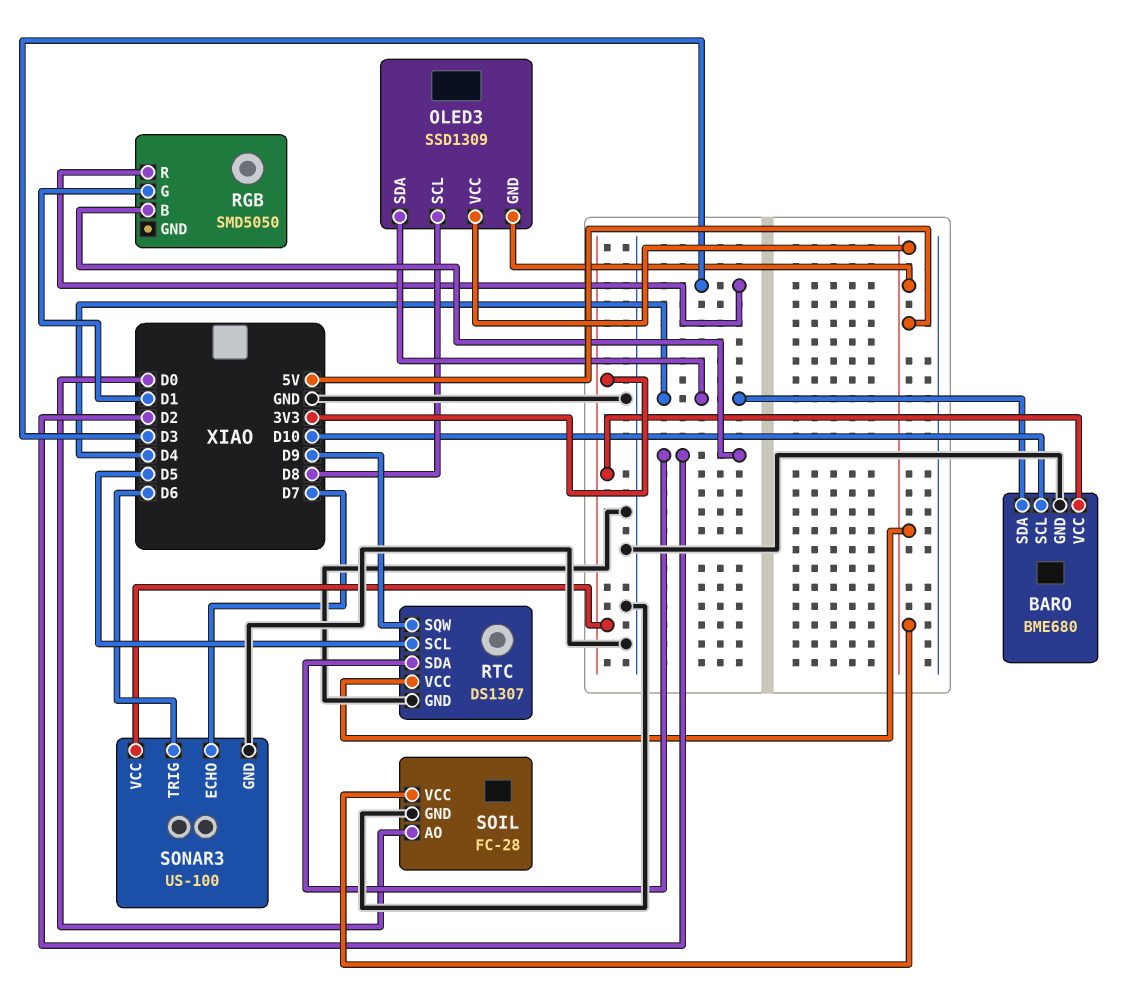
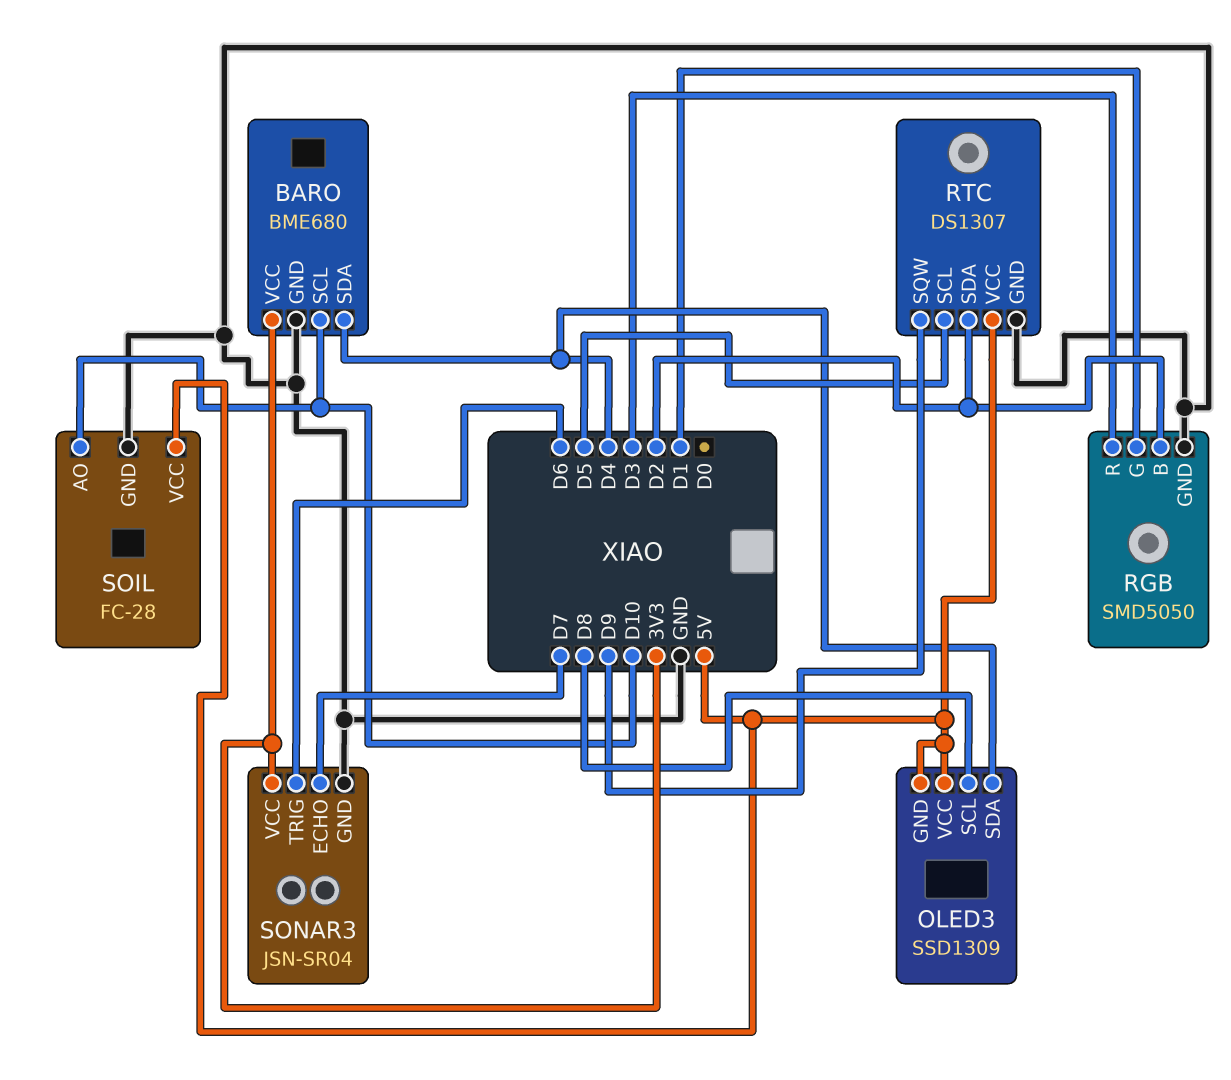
RGB pin GND: none -> GND
SOIL pin AO: D0 -> D10
SONAR3: US-100 -> JSN-SR04

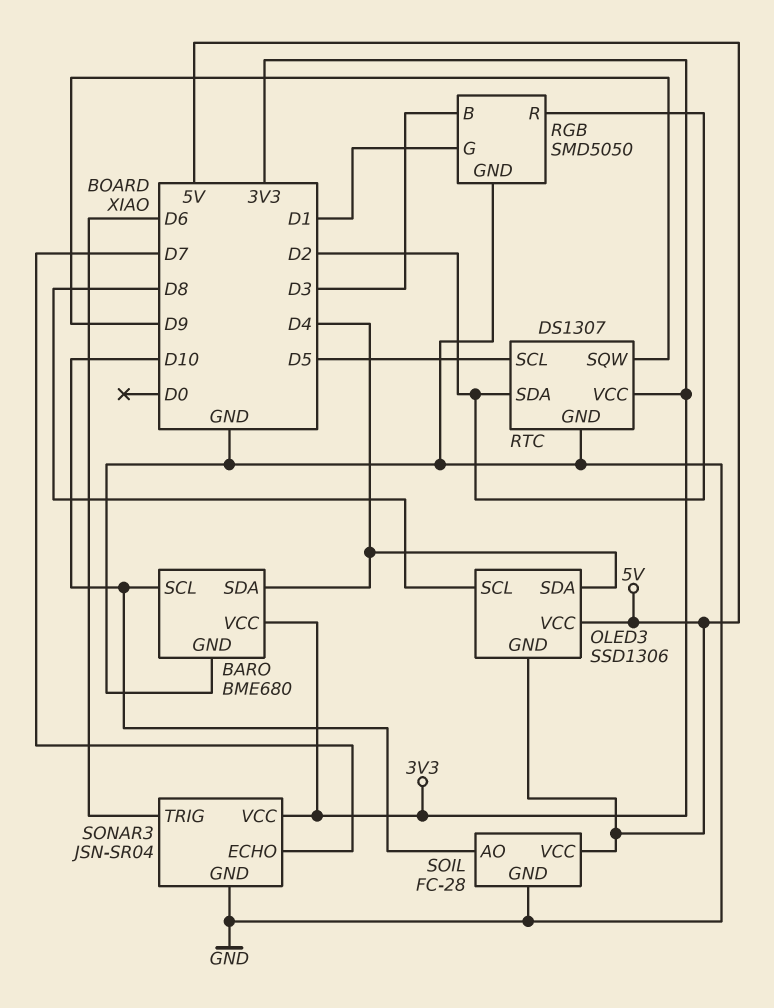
OLED3: SSD1309 -> SSD1306
RGB pin B: D2 -> D3
RGB pin R: D3 -> D2
RTC pin VCC: 5V -> 3V3

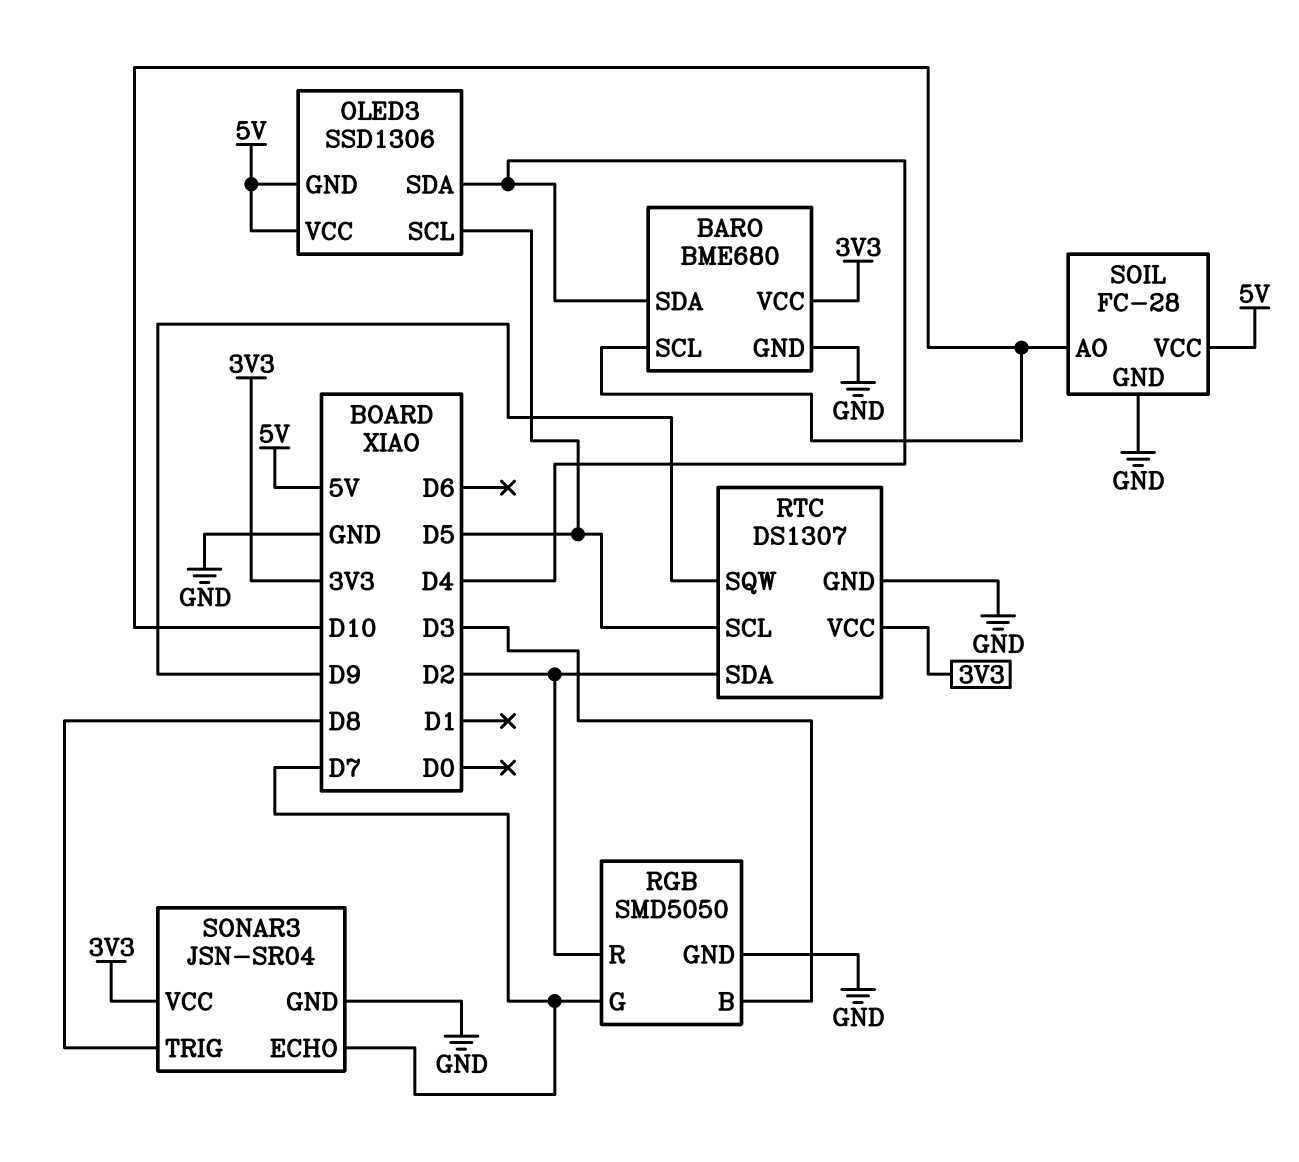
OLED3 pin SCL: D8 -> D5
RGB pin G: D1 -> D7
SONAR3 pin TRIG: D6 -> D8

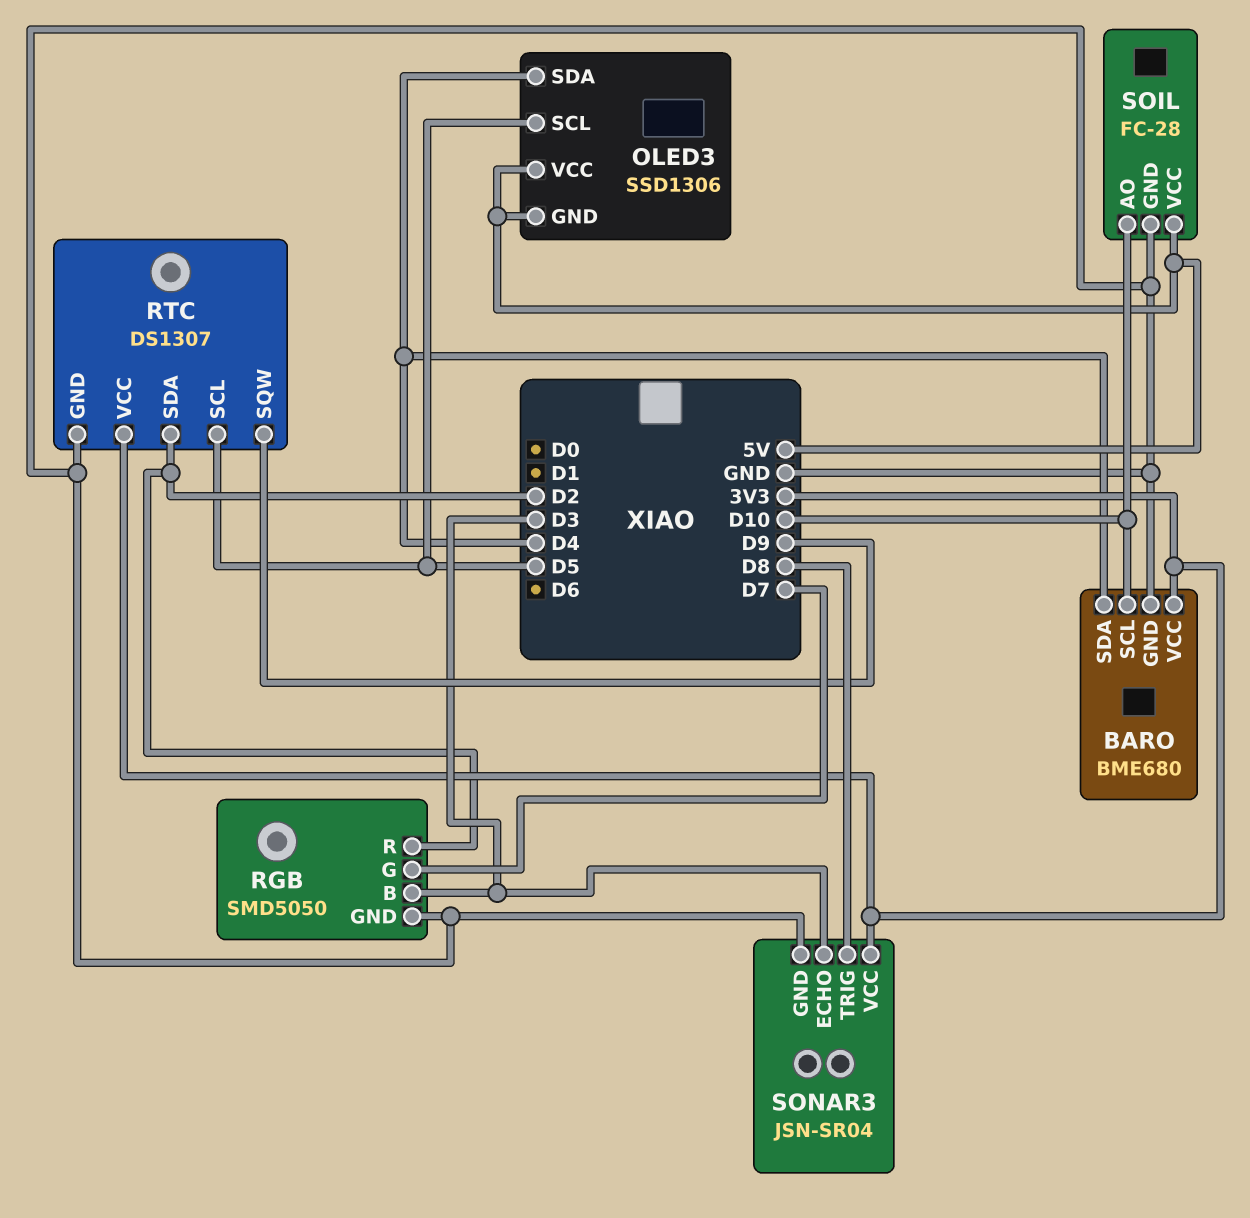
SONAR3 pin ECHO: D7 -> D3

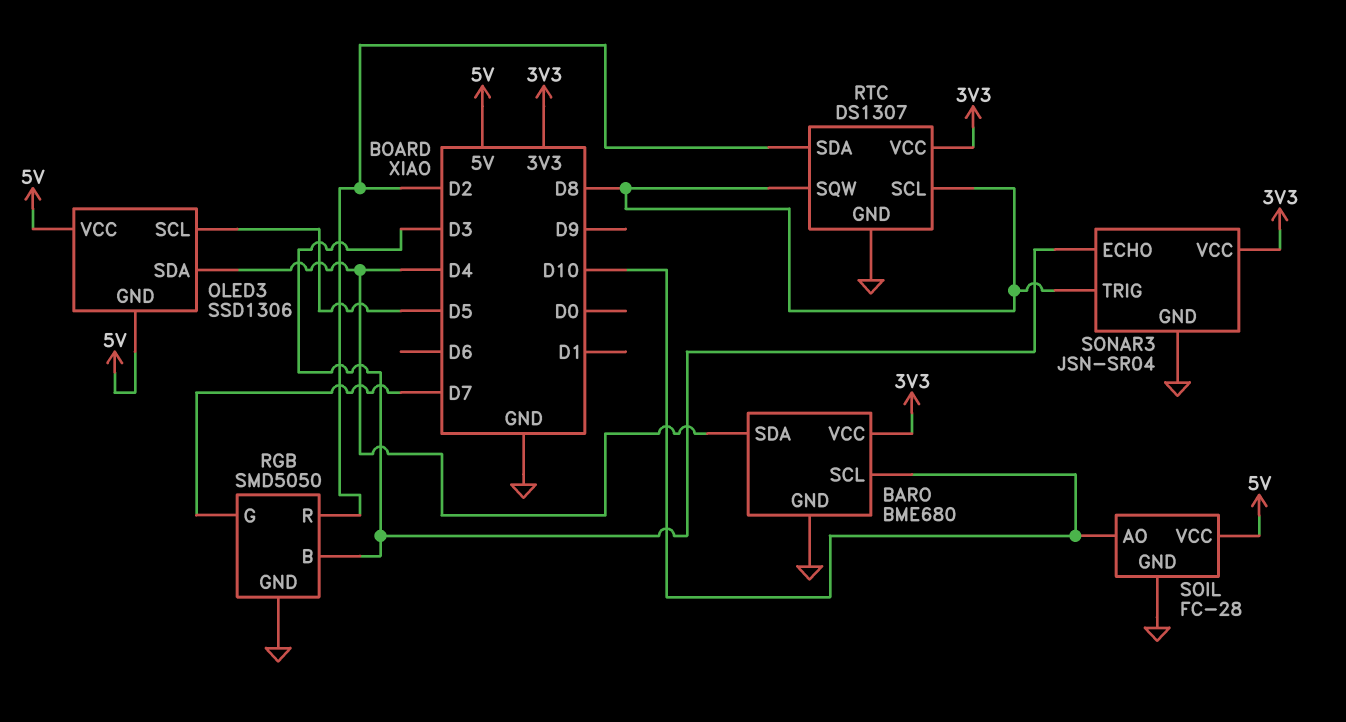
RTC pin SCL: D5 -> D8
RTC pin SQW: D9 -> D8

